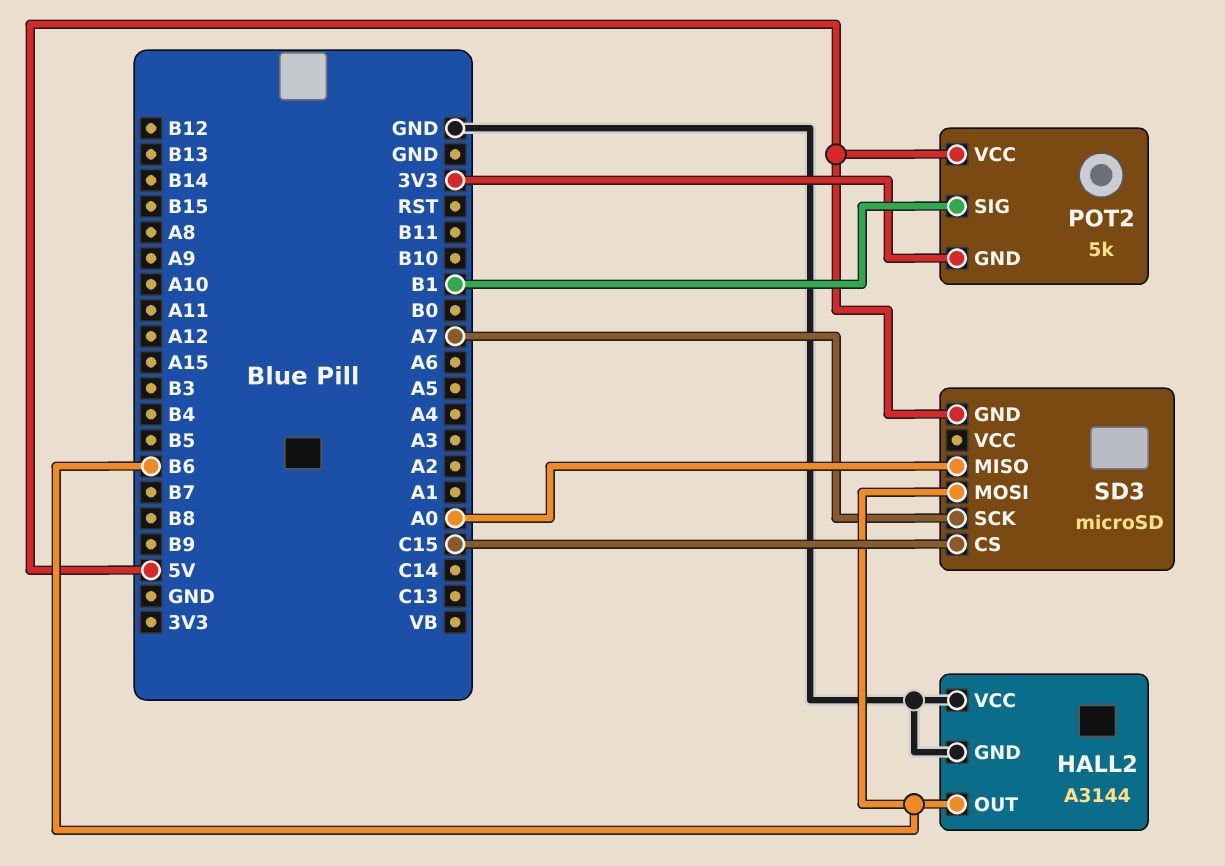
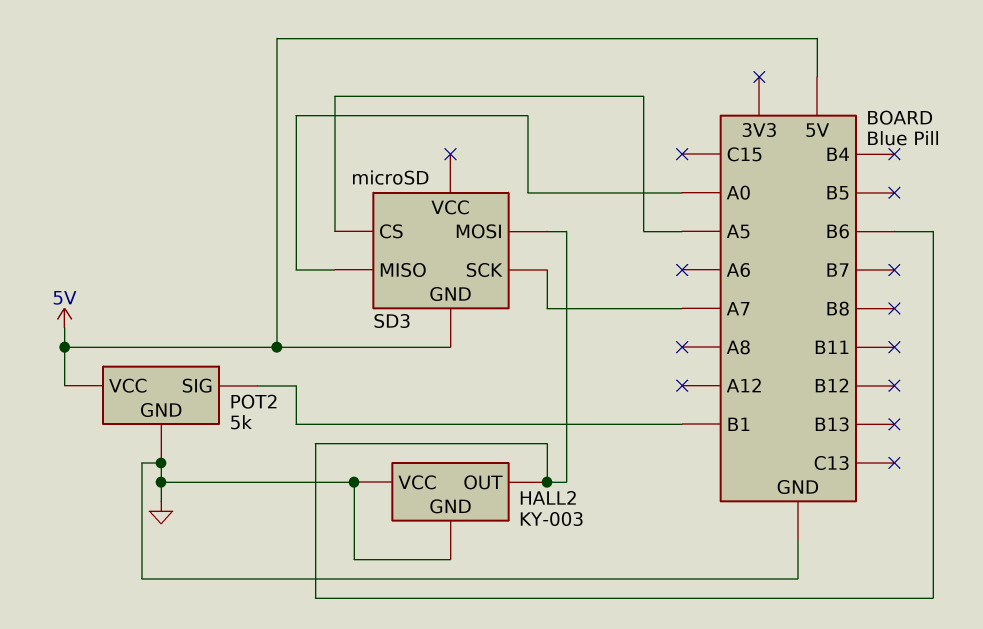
HALL2: A3144 -> KY-003
POT2 pin GND: 3V3 -> GND
SD3 pin CS: C15 -> A5

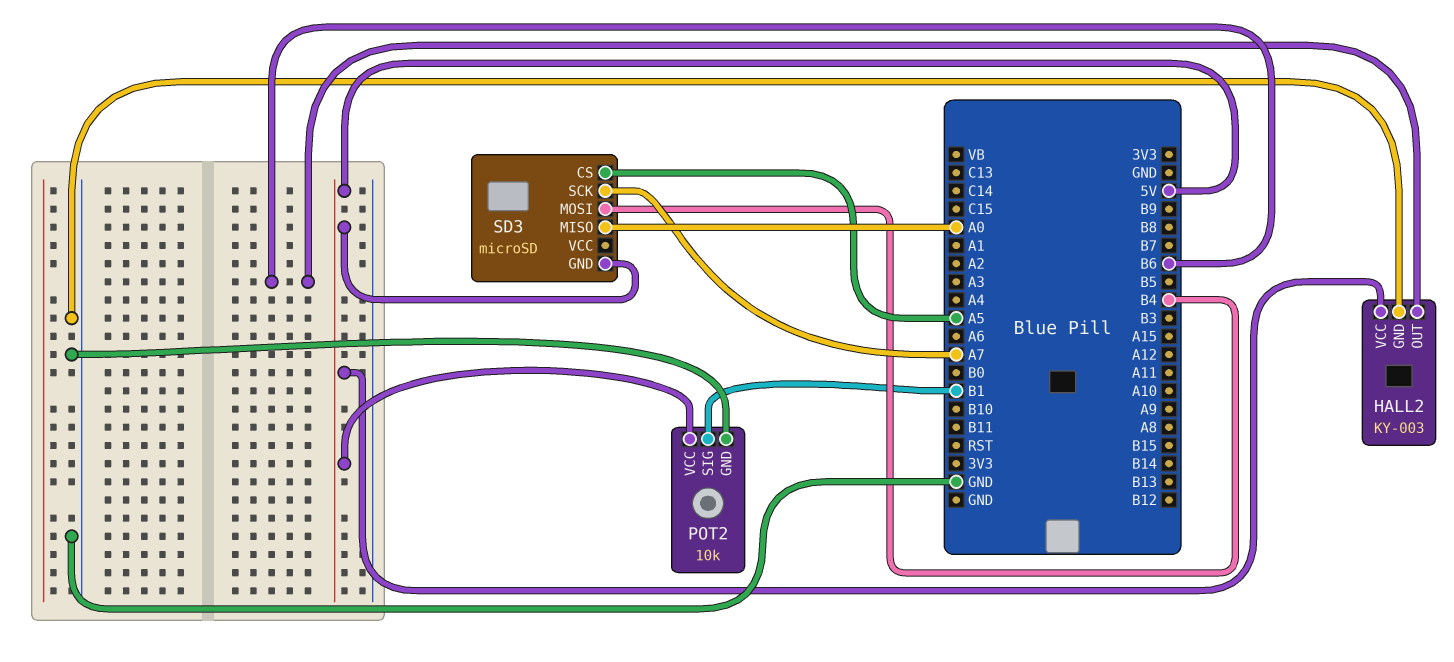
HALL2 pin VCC: GND -> 5V
POT2: 5k -> 10k
SD3 pin MOSI: B6 -> B4

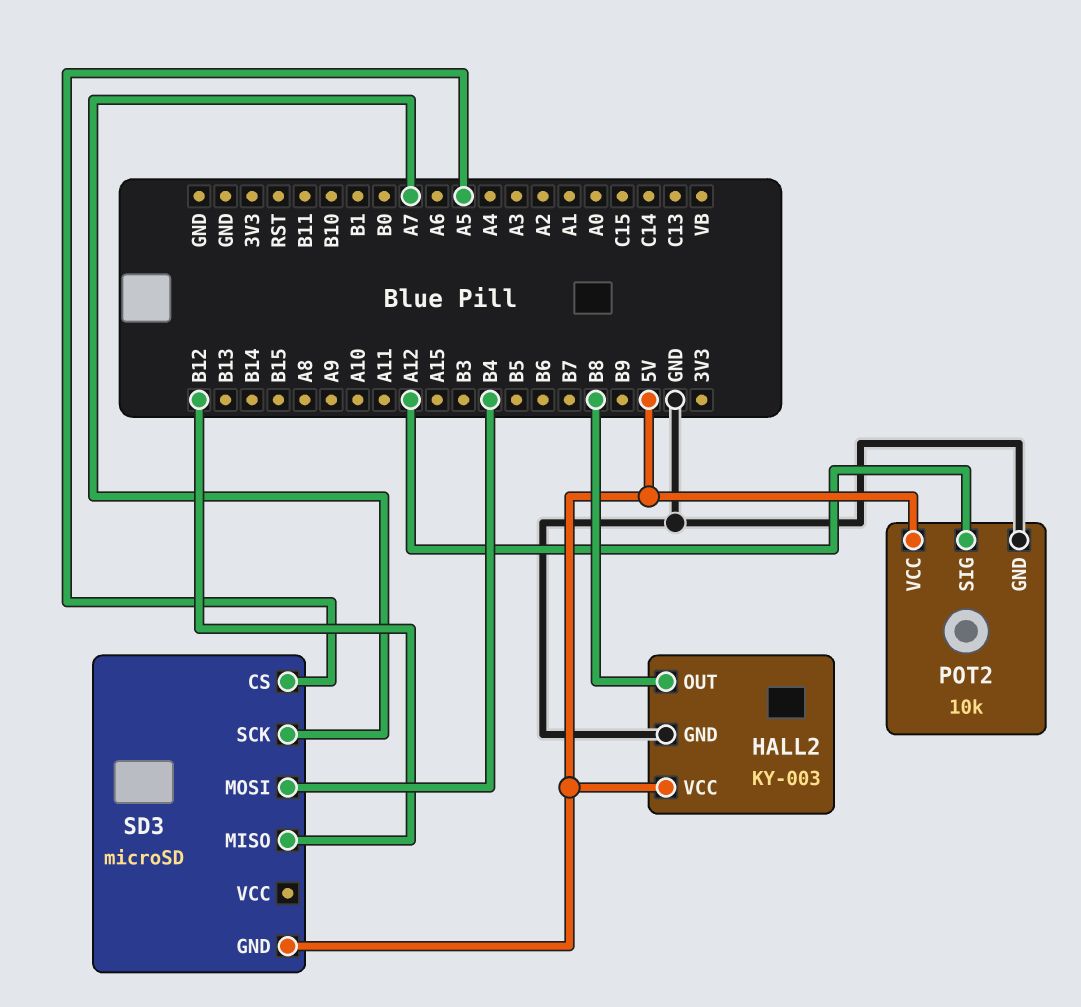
HALL2 pin OUT: B6 -> B8
POT2 pin SIG: B1 -> A12
SD3 pin MISO: A0 -> B12

